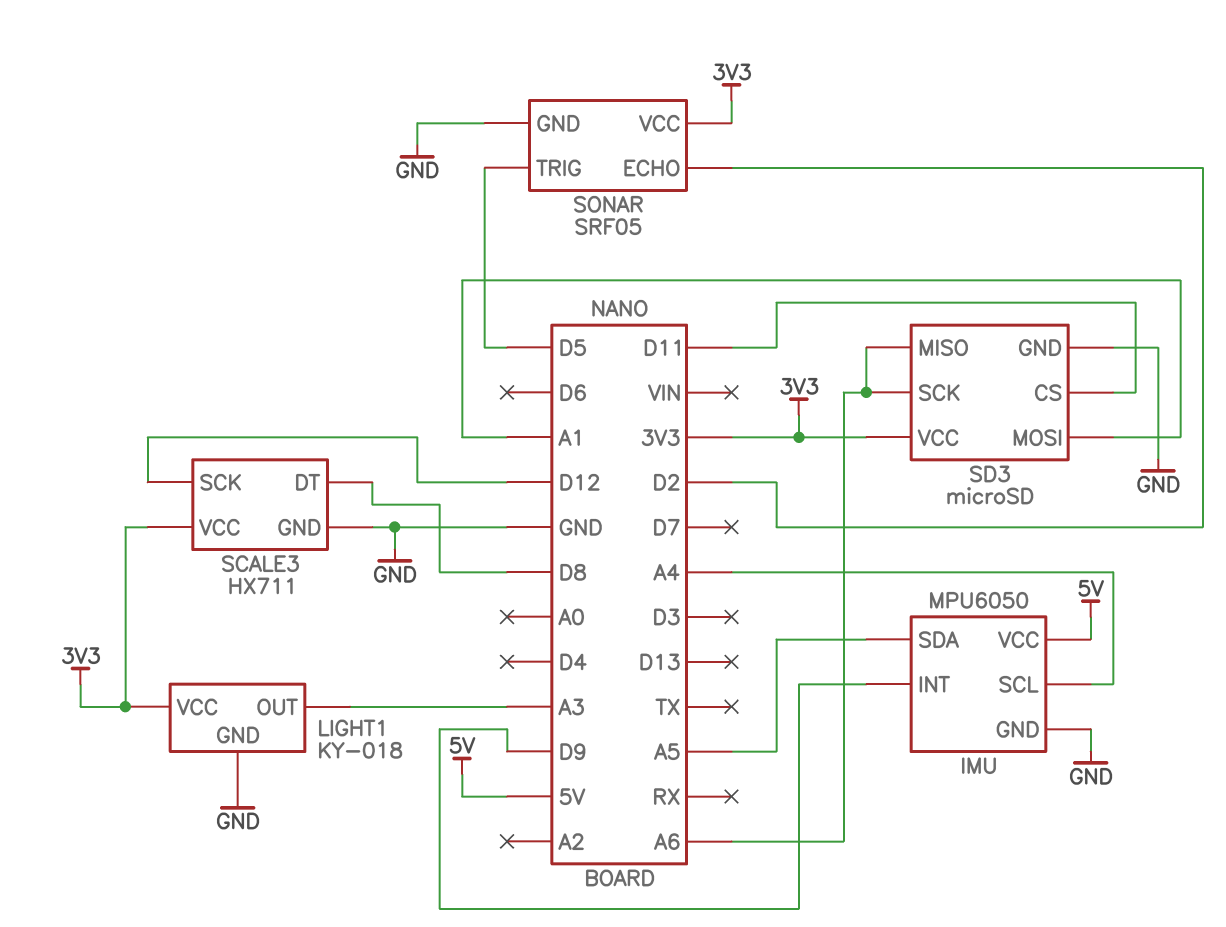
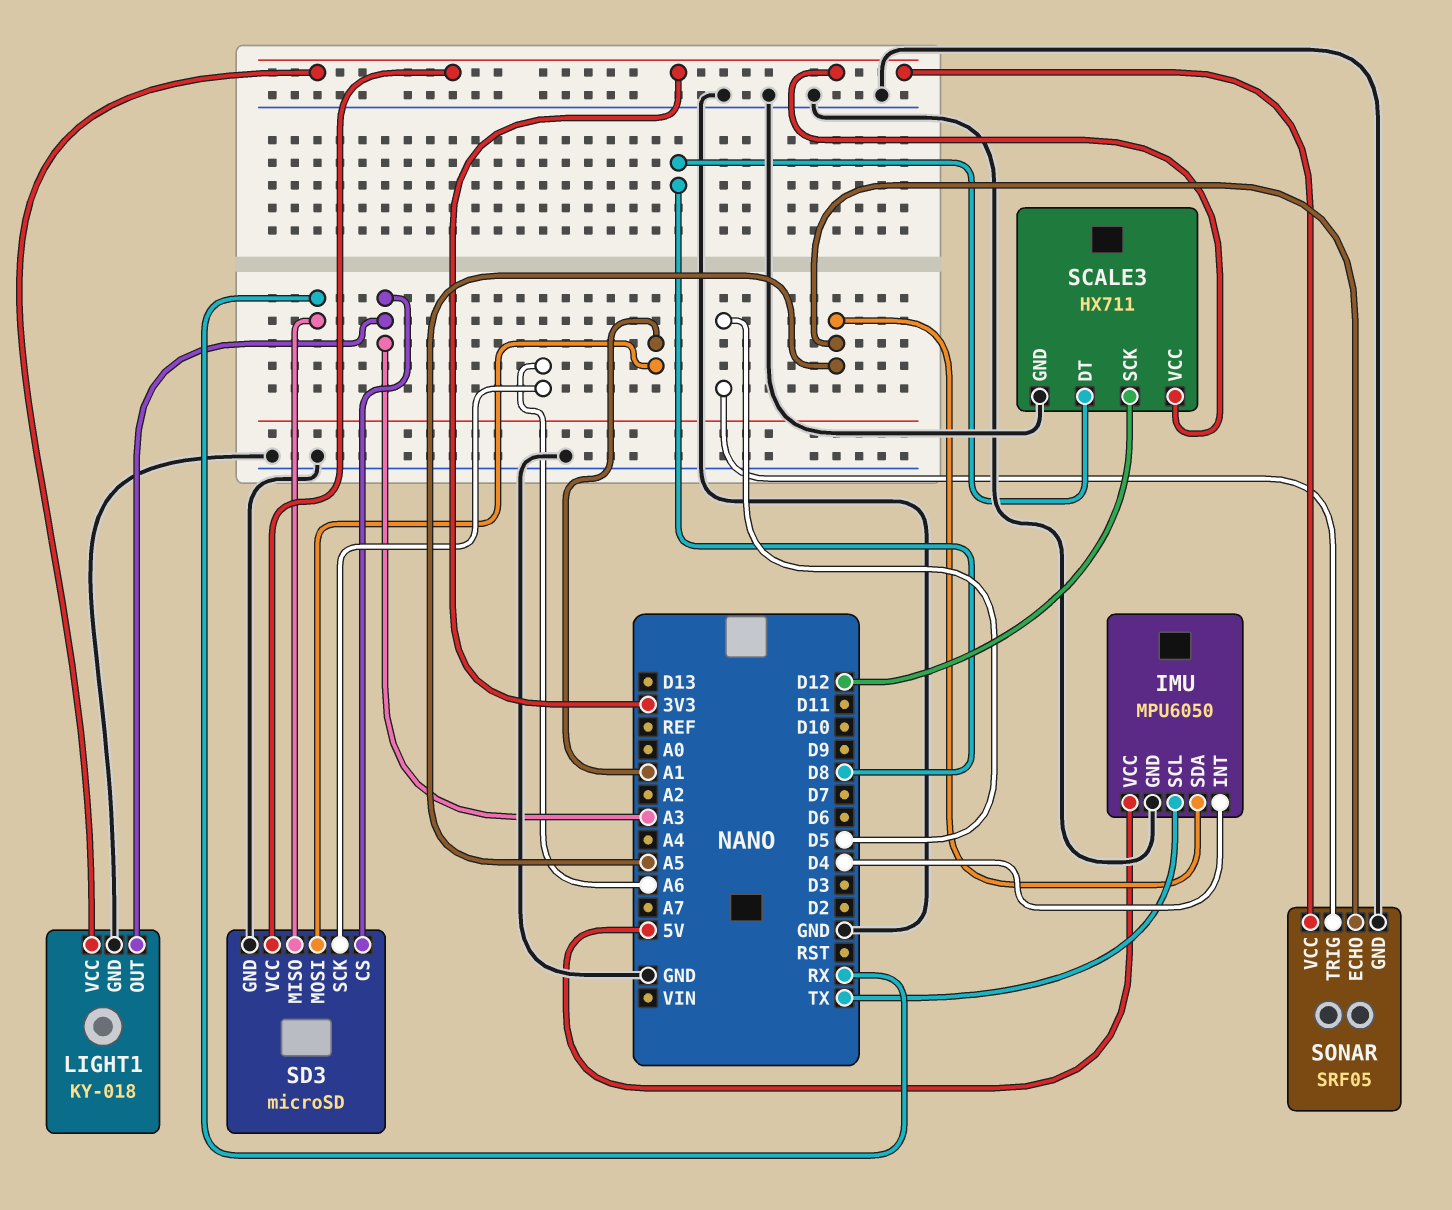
IMU pin INT: D9 -> D4
IMU pin SCL: A4 -> TX
SD3 pin CS: D11 -> A3
SD3 pin MISO: A6 -> RX
SONAR pin ECHO: D2 -> A5

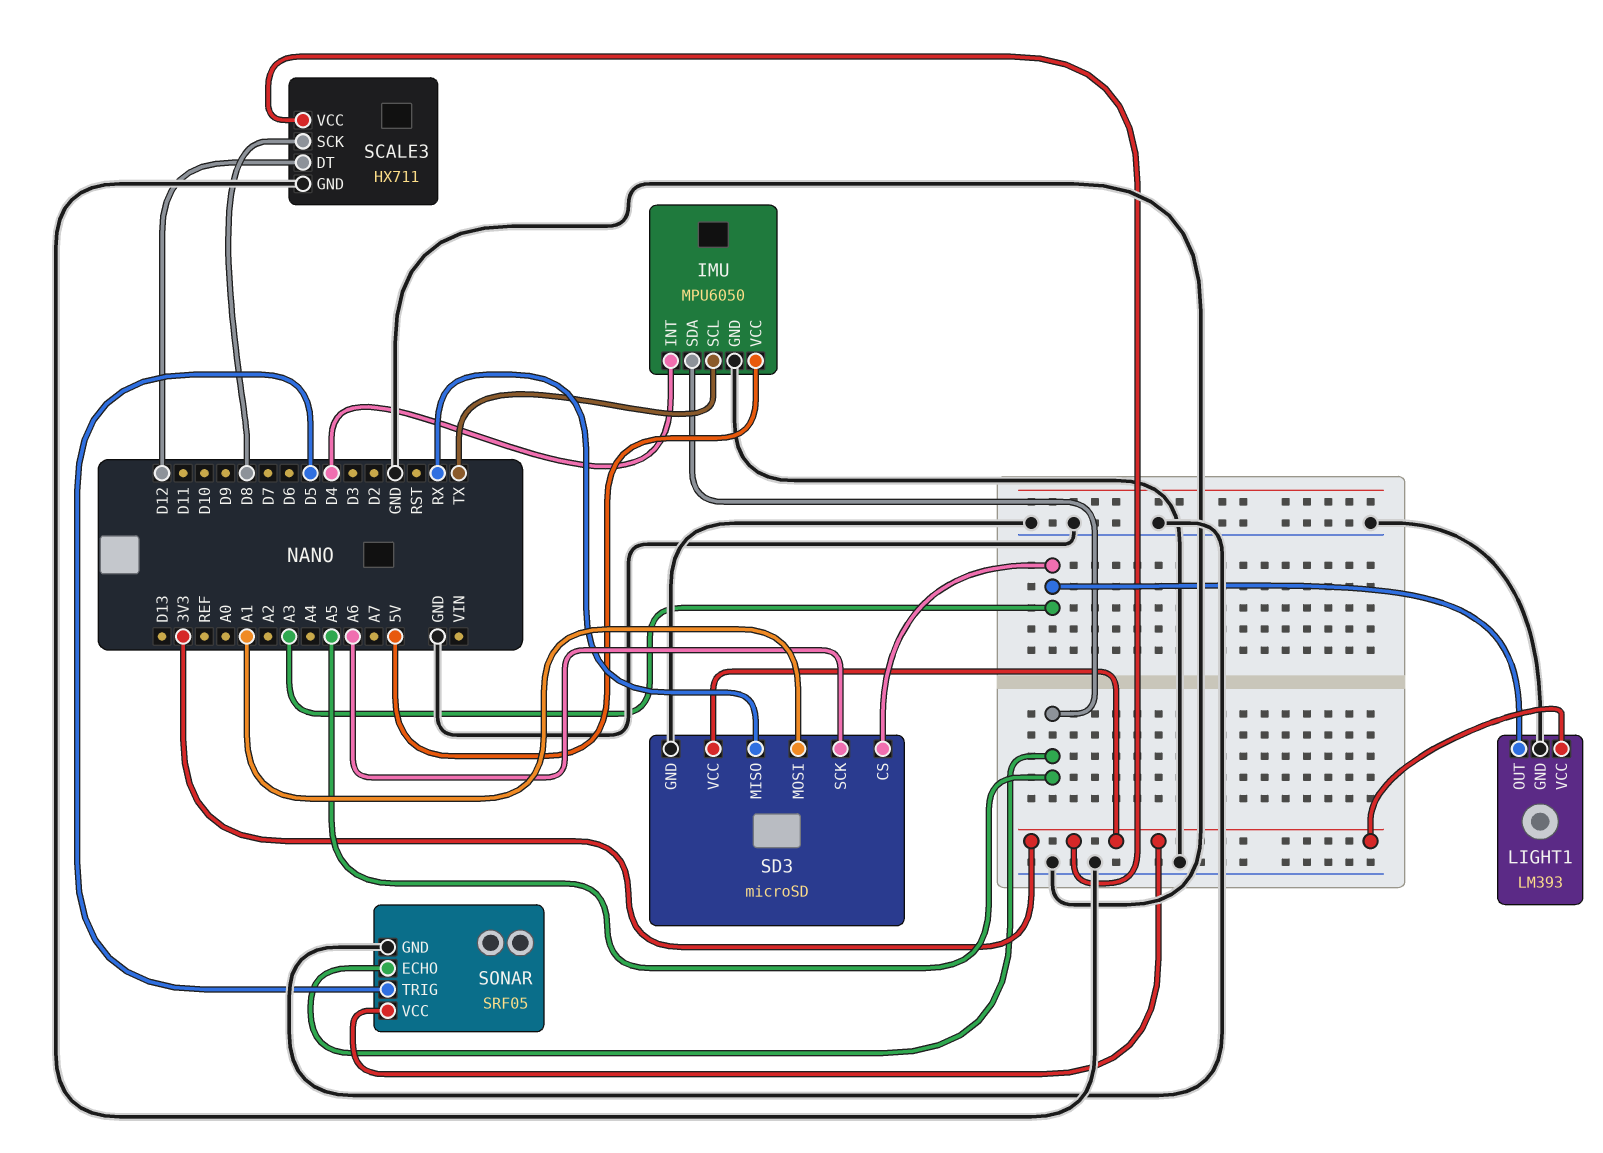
LIGHT1: KY-018 -> LM393
SCALE3 pin DT: D8 -> D12
SCALE3 pin SCK: D12 -> D8

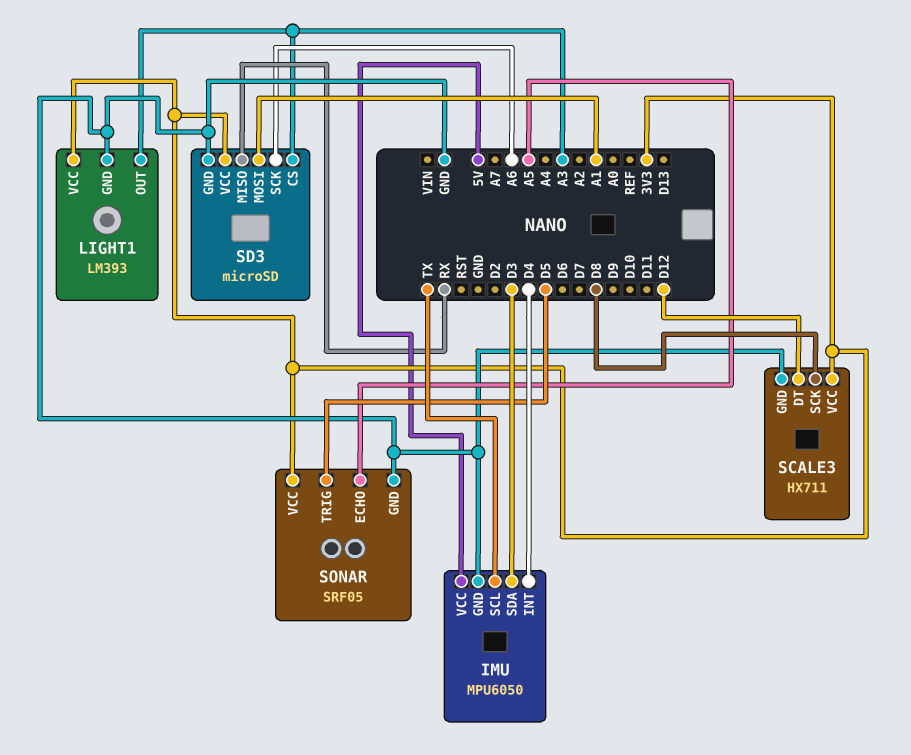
IMU pin SDA: A5 -> D3

